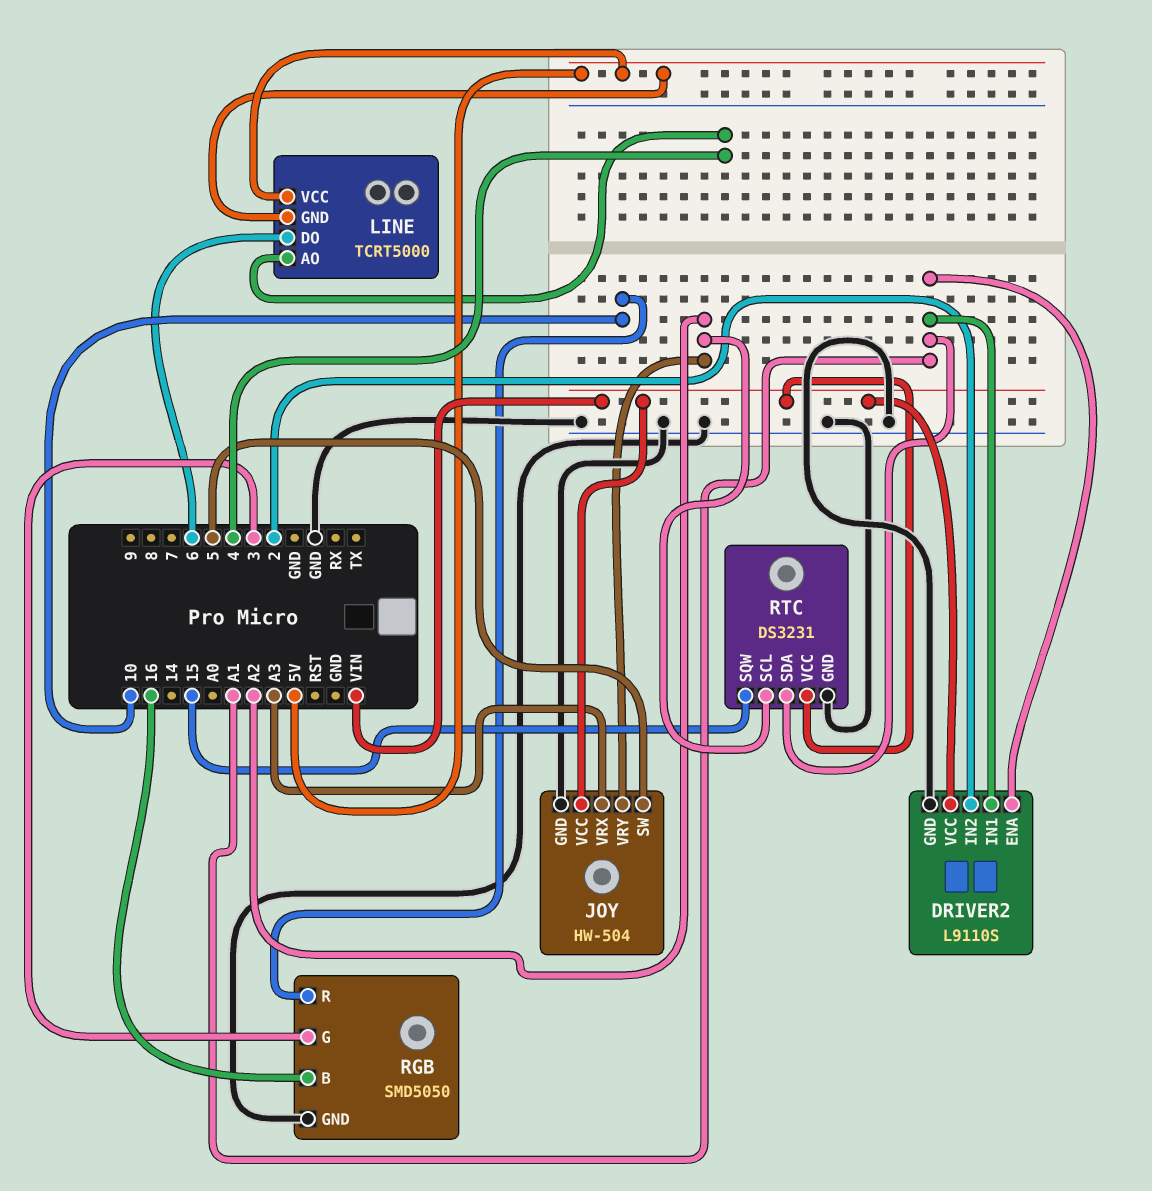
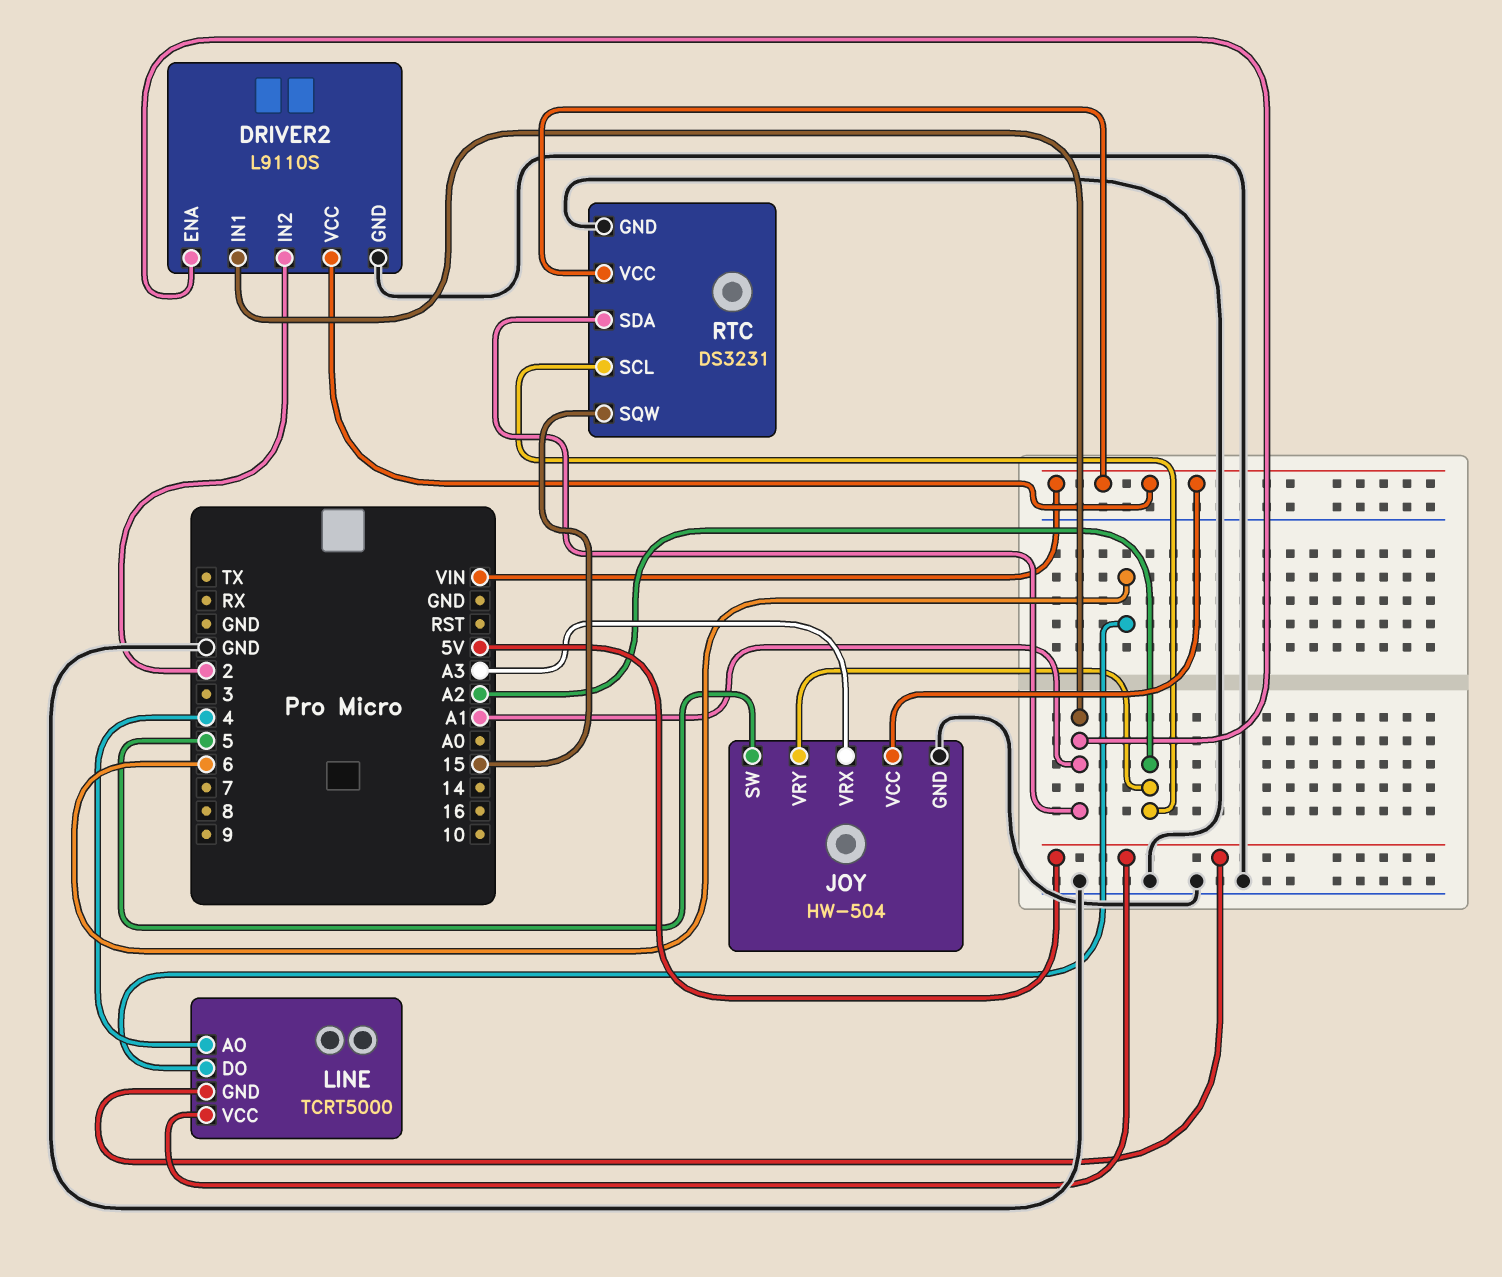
RGB: SMD5050 -> none
RGB pin B: 16 -> none
RGB pin G: 3 -> none
RGB pin GND: GND -> none
RGB pin R: 10 -> none

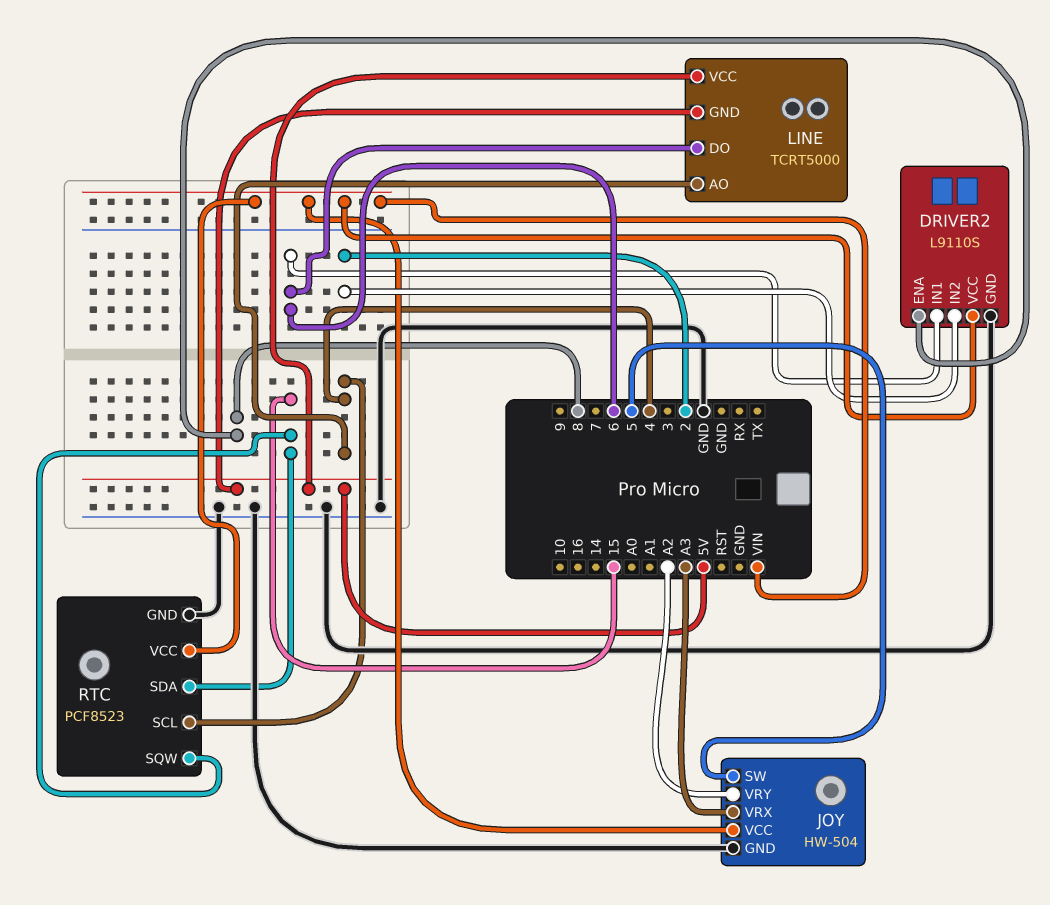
DRIVER2 pin ENA: A1 -> 8
DRIVER2 pin IN1: A1 -> 6
RTC: DS3231 -> PCF8523
RTC pin SCL: A2 -> 4
RTC pin SDA: A1 -> 15

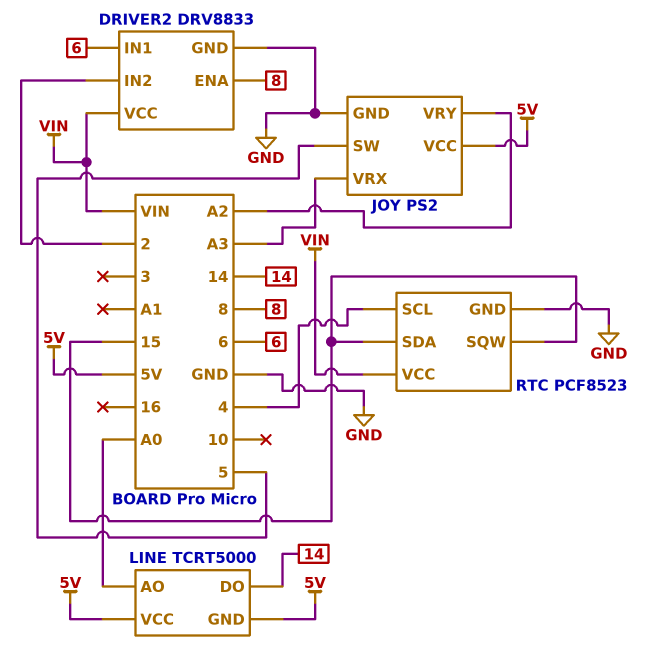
DRIVER2: L9110S -> DRV8833
JOY: HW-504 -> PS2
JOY pin VCC: VIN -> 5V
LINE pin AO: 4 -> A0
LINE pin DO: 6 -> 14

